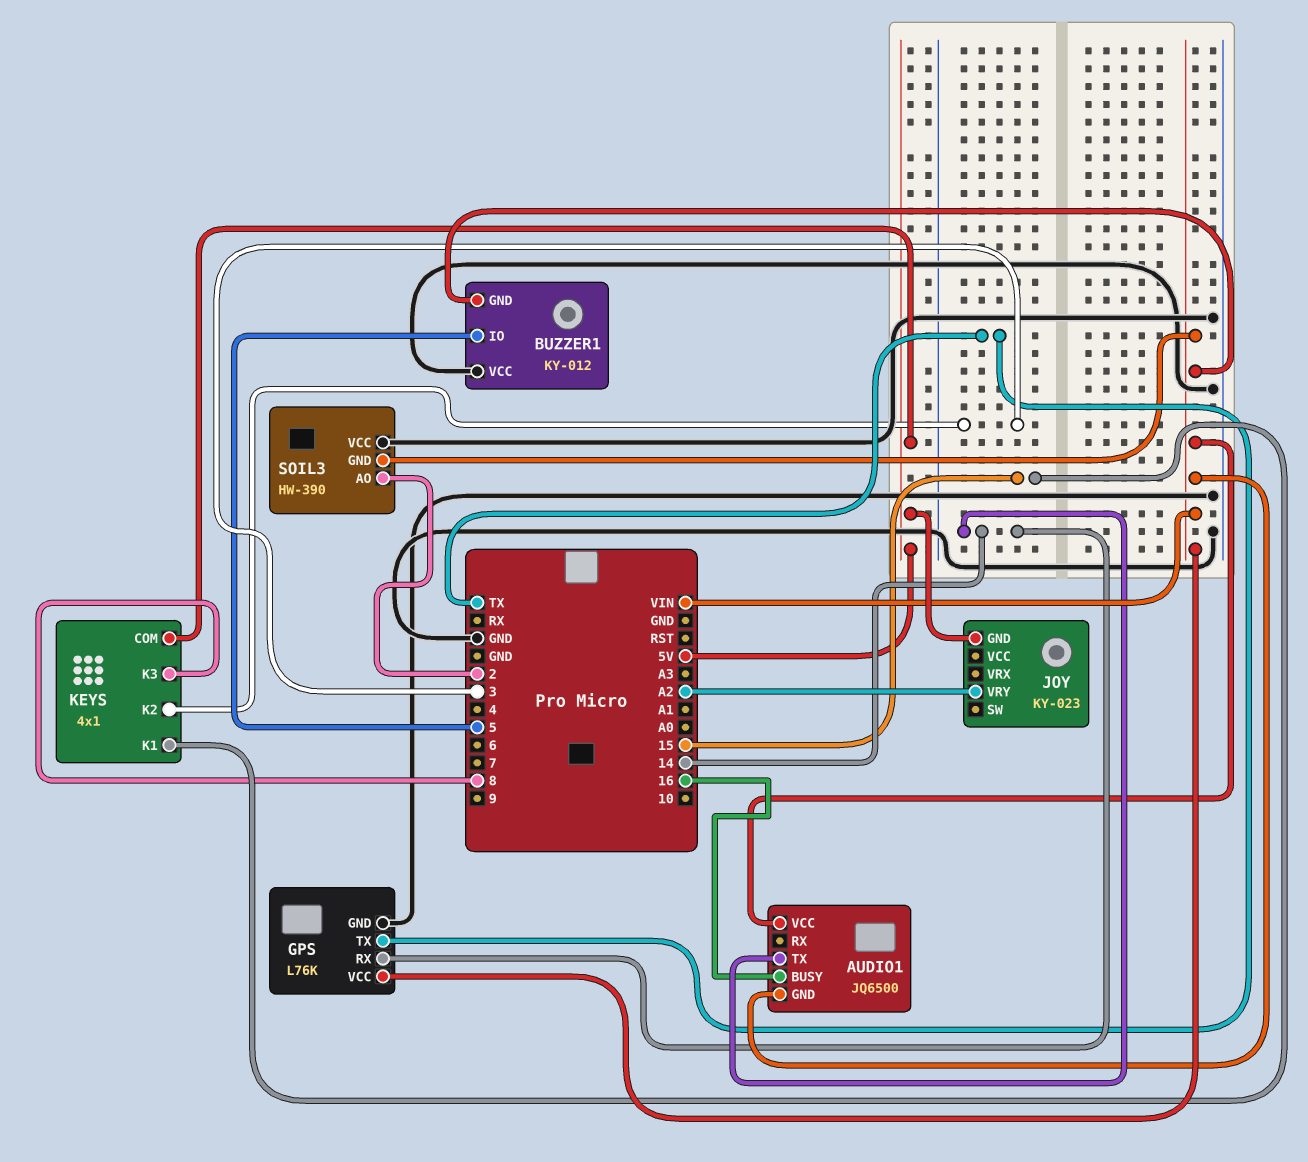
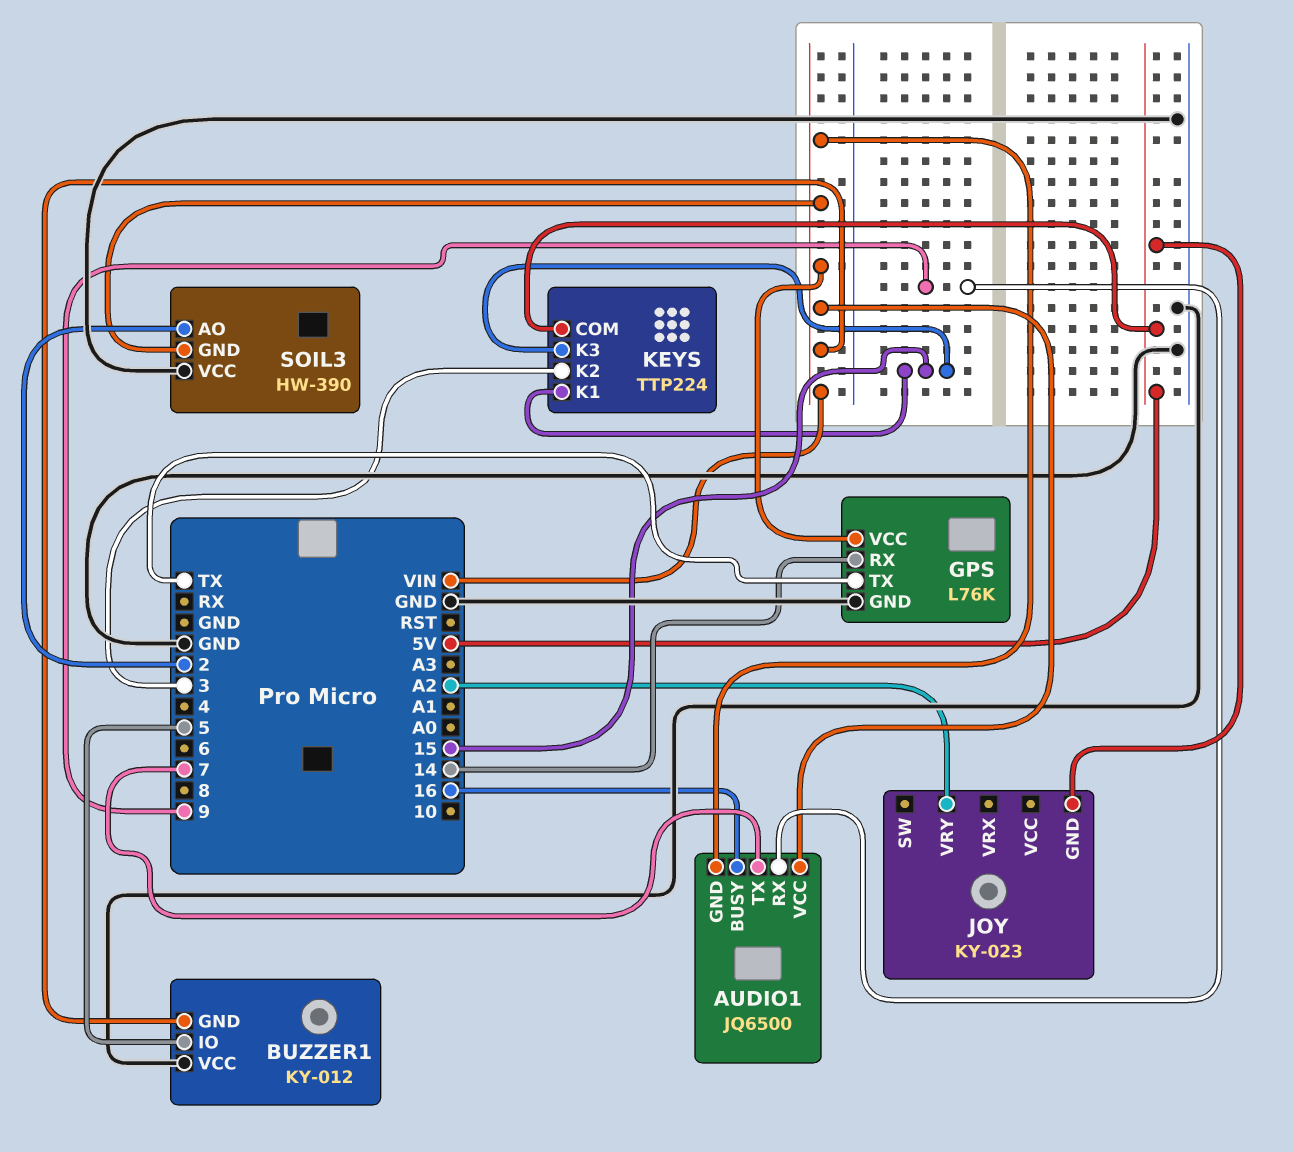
AUDIO1 pin RX: none -> 9
AUDIO1 pin TX: 14 -> 7
KEYS: 4x1 -> TTP224
KEYS pin K3: 8 -> 15

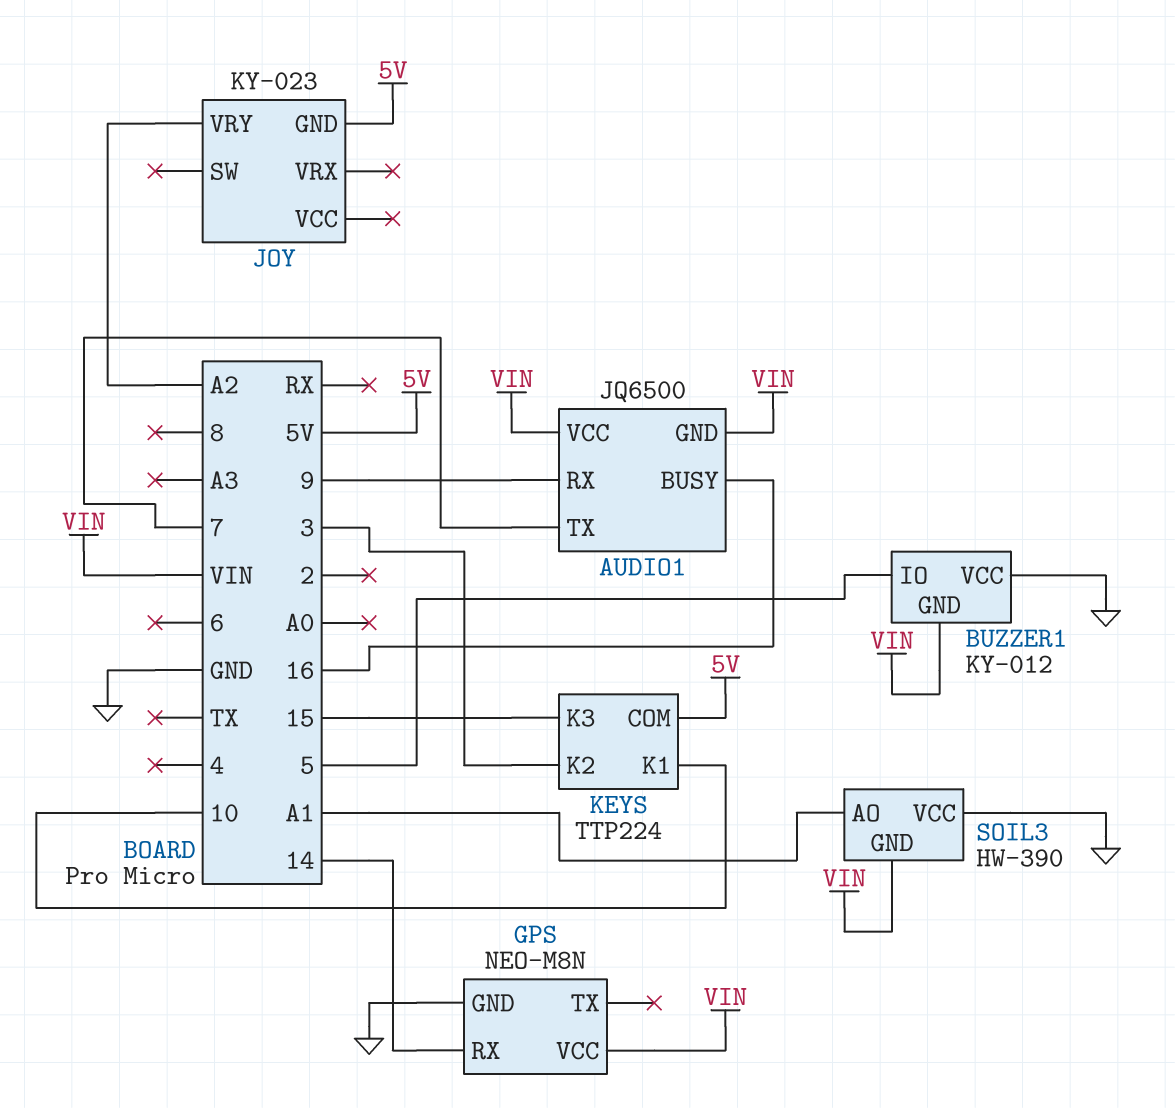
GPS: L76K -> NEO-M8N
GPS pin TX: TX -> none
KEYS pin K1: 15 -> 10
SOIL3 pin AO: 2 -> A1

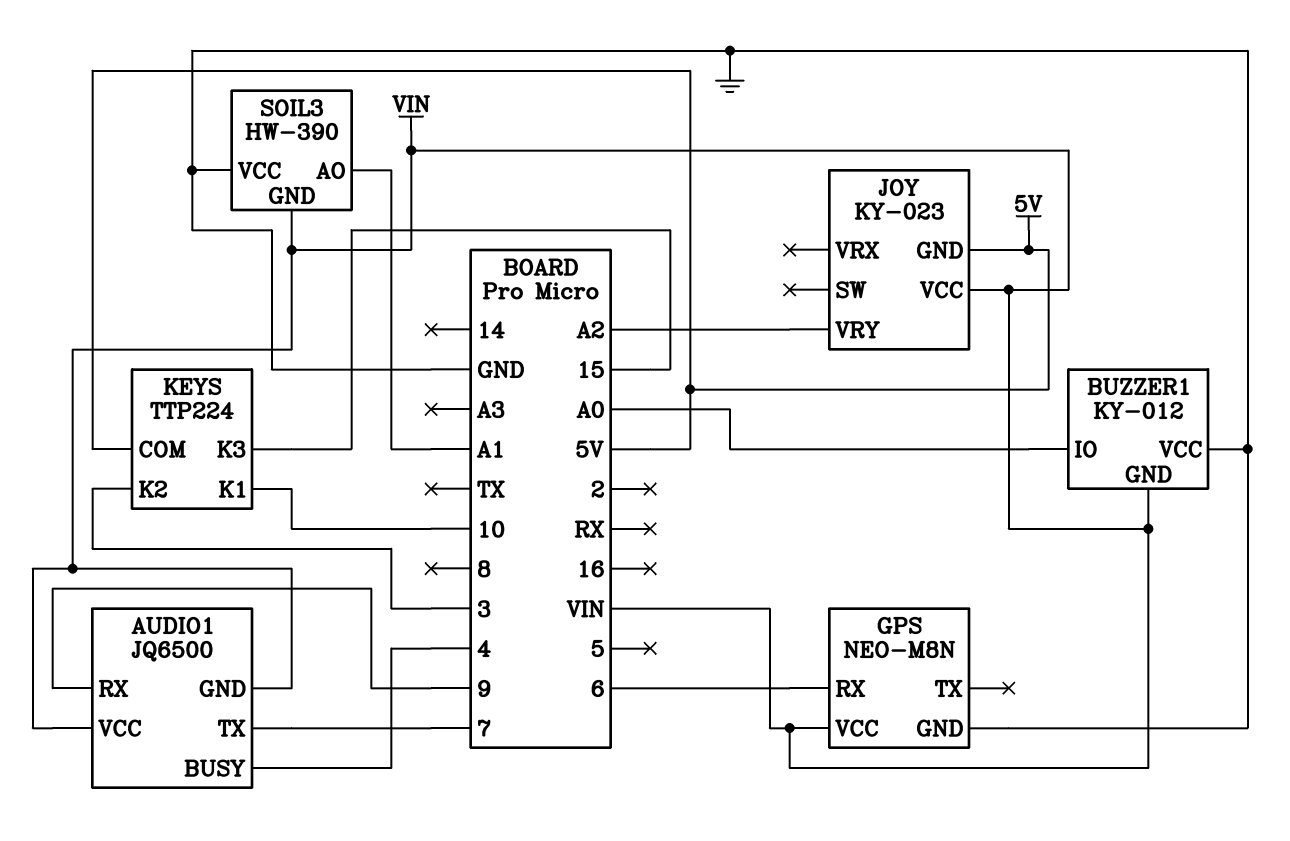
AUDIO1 pin BUSY: 16 -> 4
BUZZER1 pin IO: 5 -> A0
GPS pin RX: 14 -> 6
JOY pin VCC: none -> VIN

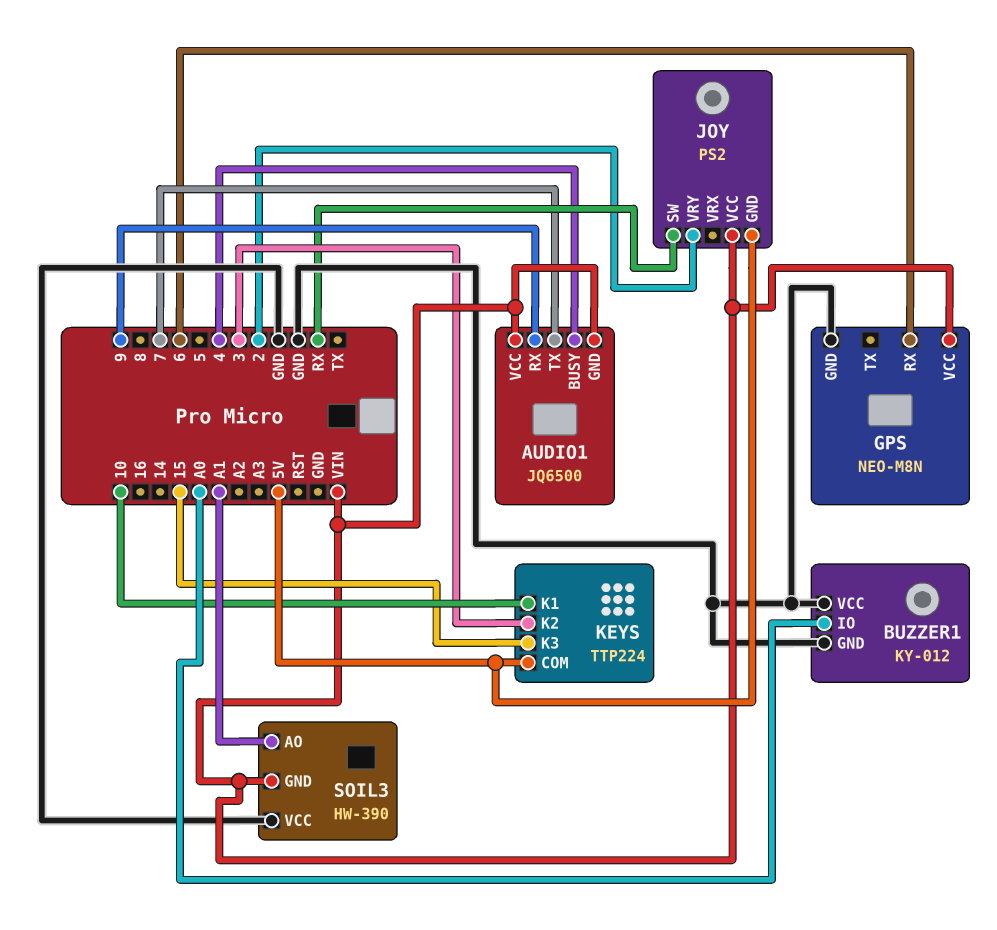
BUZZER1 pin GND: VIN -> GND
JOY: KY-023 -> PS2
JOY pin SW: none -> RX
JOY pin VRY: A2 -> 2

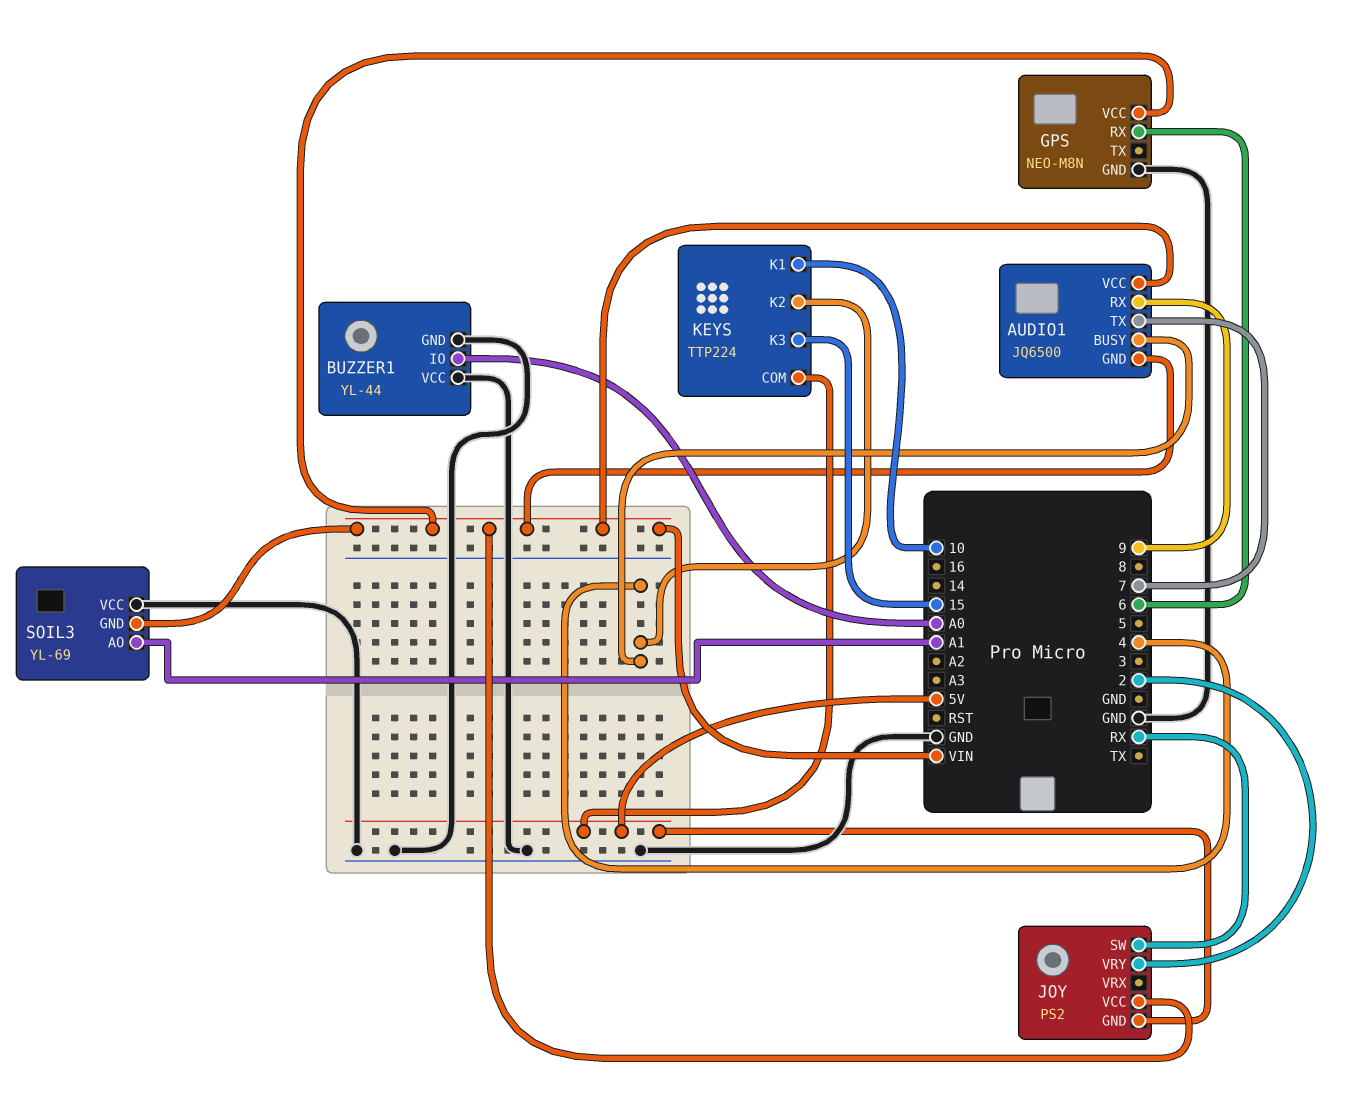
BUZZER1: KY-012 -> YL-44
KEYS pin K2: 3 -> 4
SOIL3: HW-390 -> YL-69

